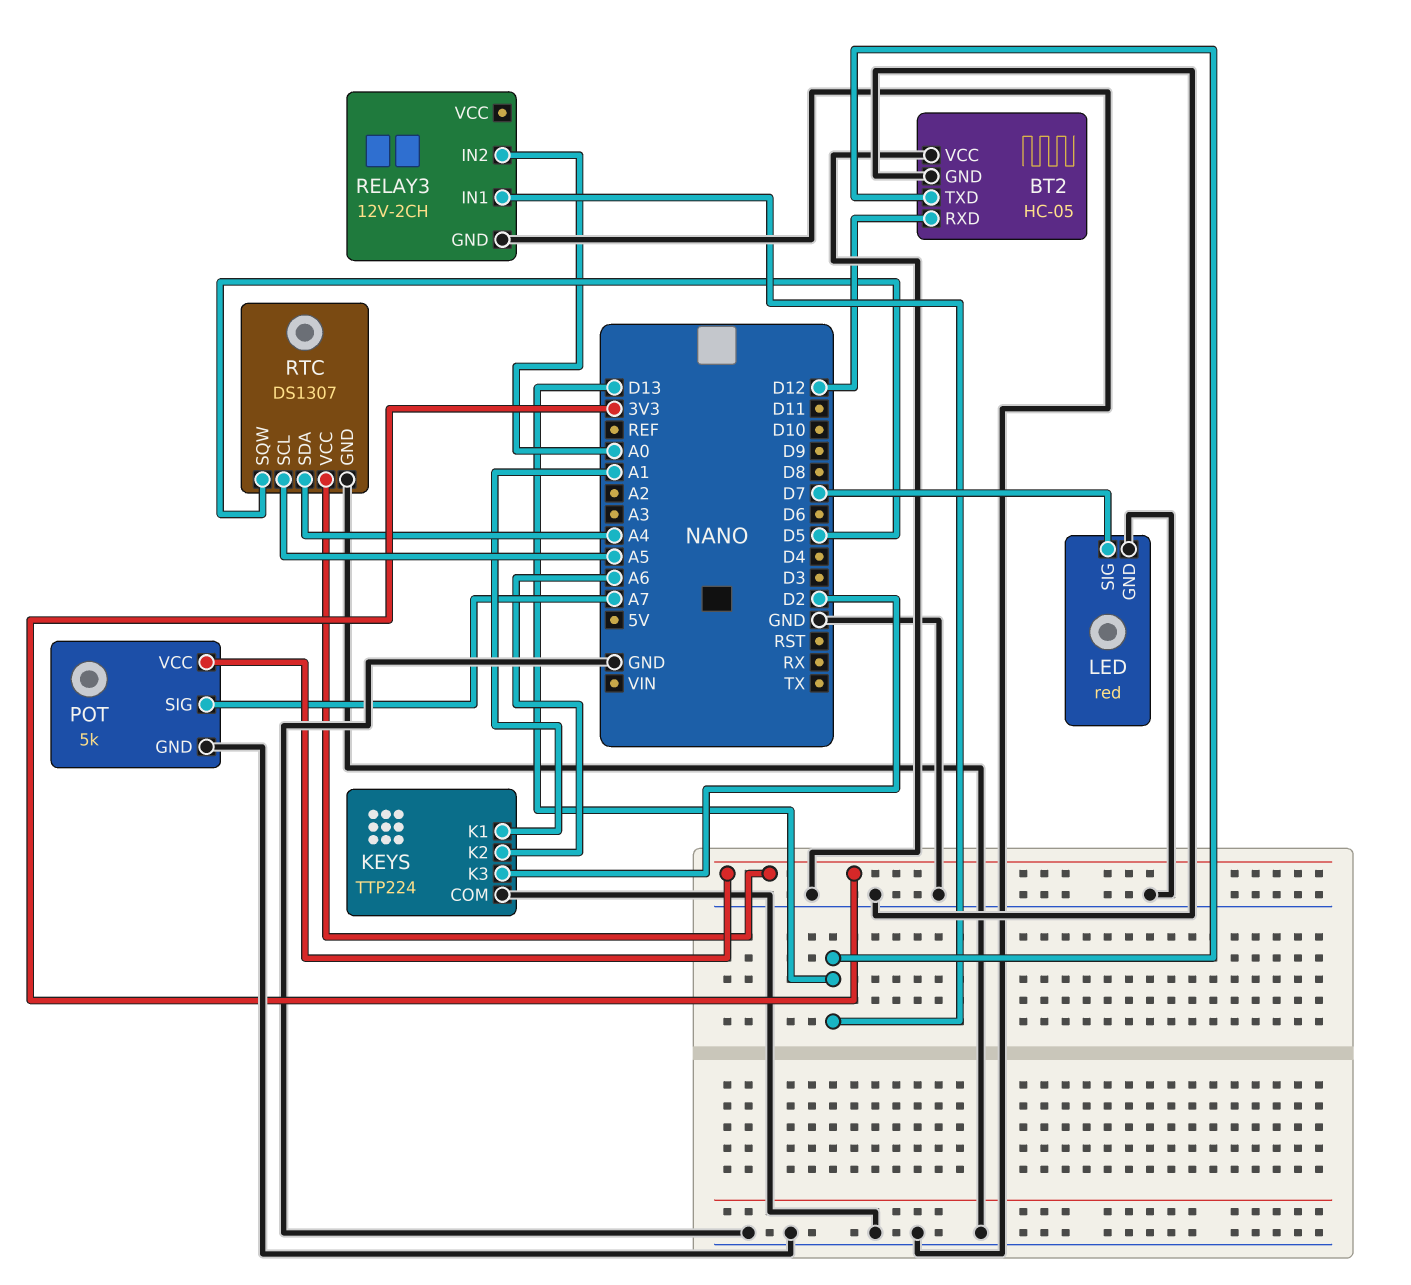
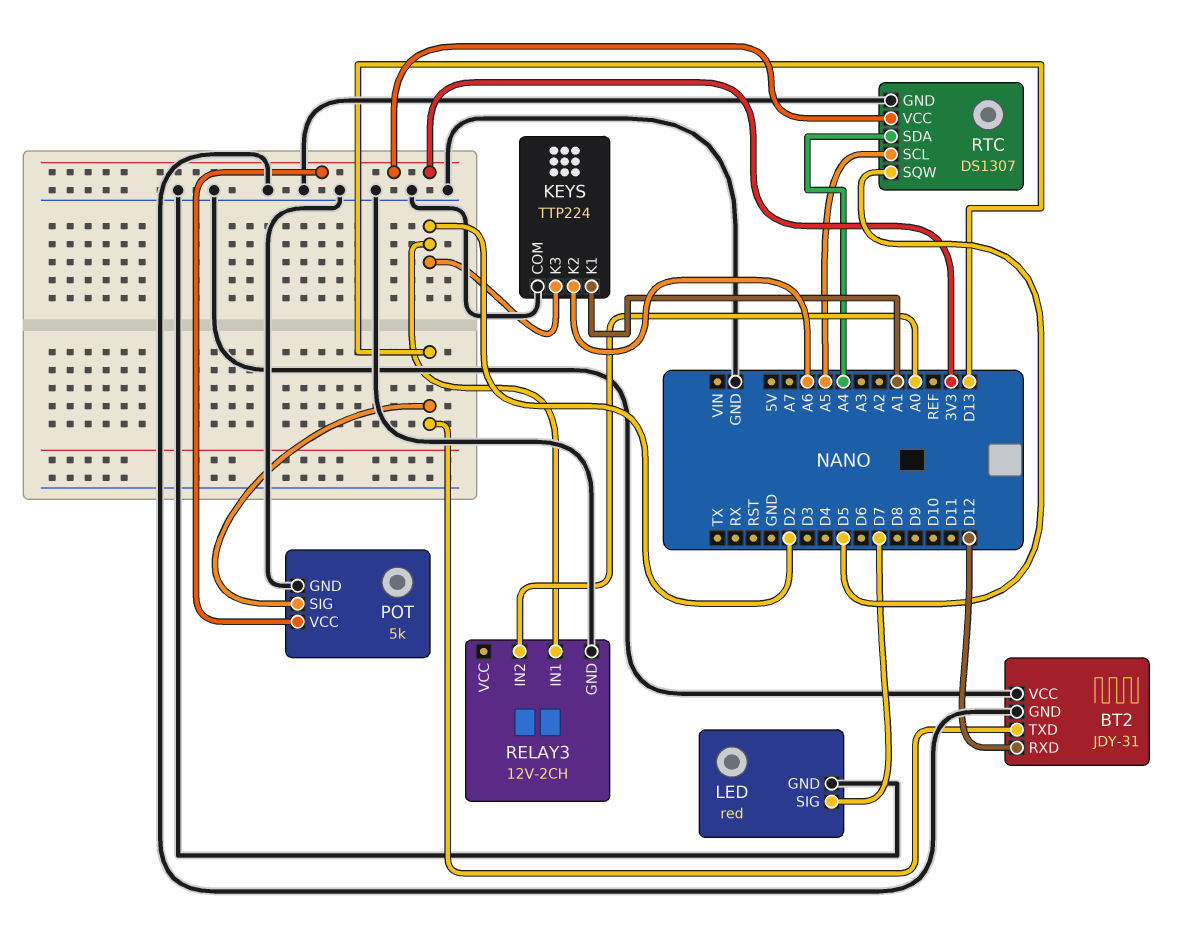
BT2: HC-05 -> JDY-31
POT pin SIG: A7 -> D13
RELAY3 pin IN1: D13 -> D2

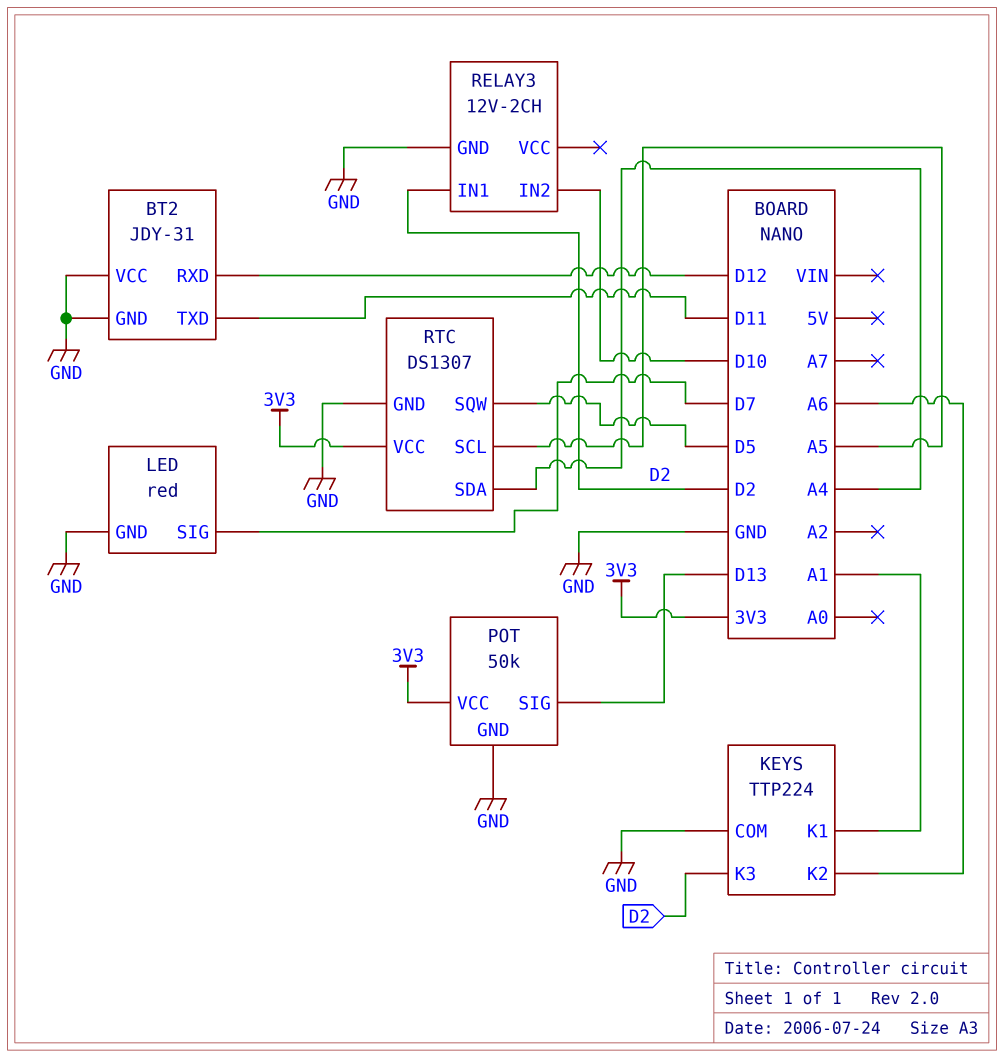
BT2 pin TXD: D13 -> D11
POT: 5k -> 50k
RELAY3 pin IN2: A0 -> D10

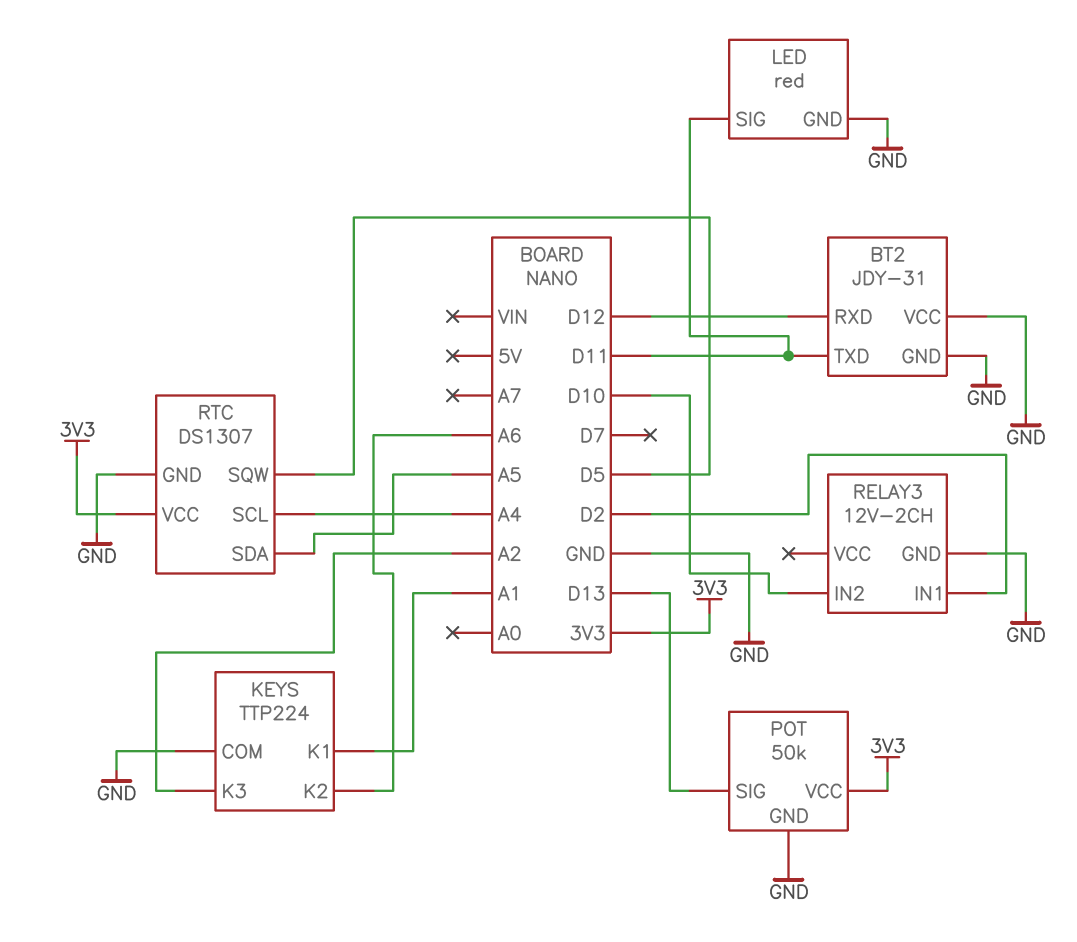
KEYS pin K3: D2 -> A2
LED pin SIG: D7 -> D11
RTC pin SCL: A5 -> A4
RTC pin SDA: A4 -> A5

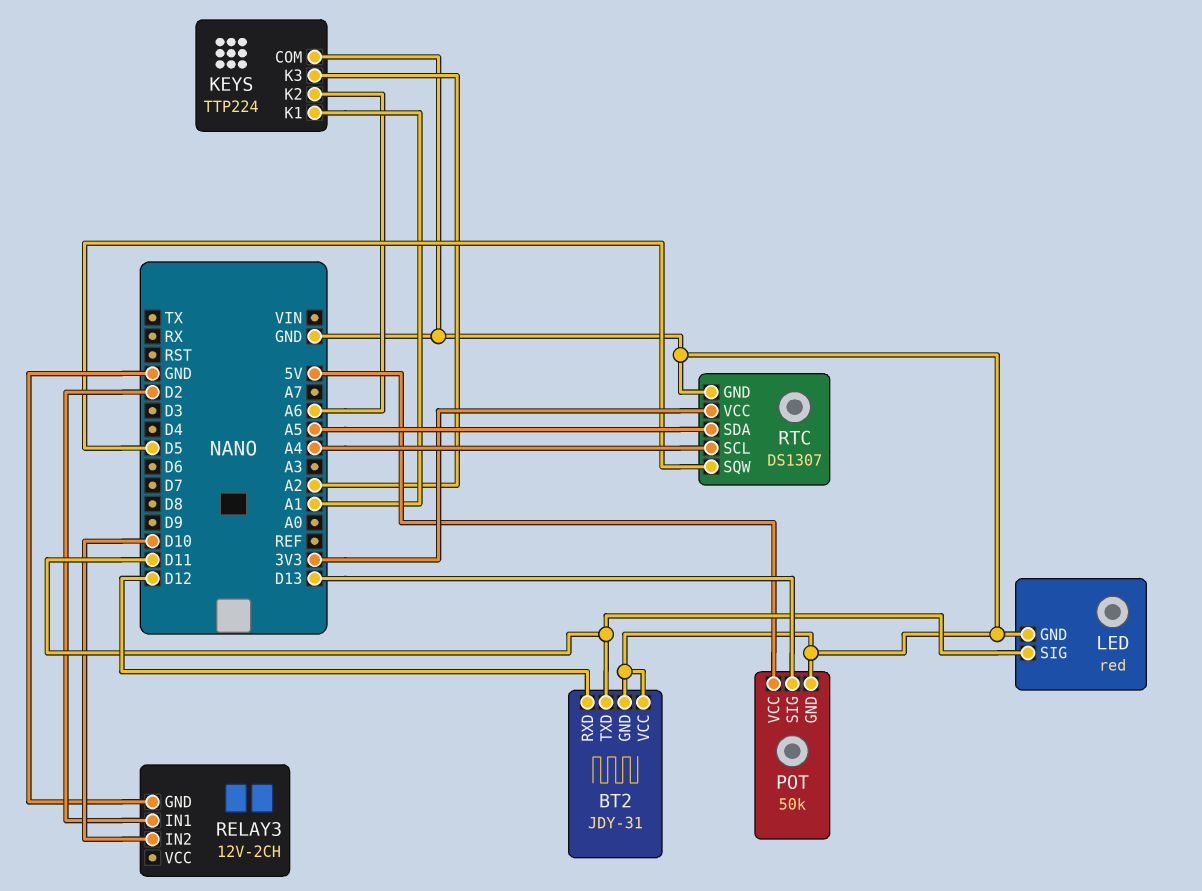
POT pin VCC: 3V3 -> 5V

